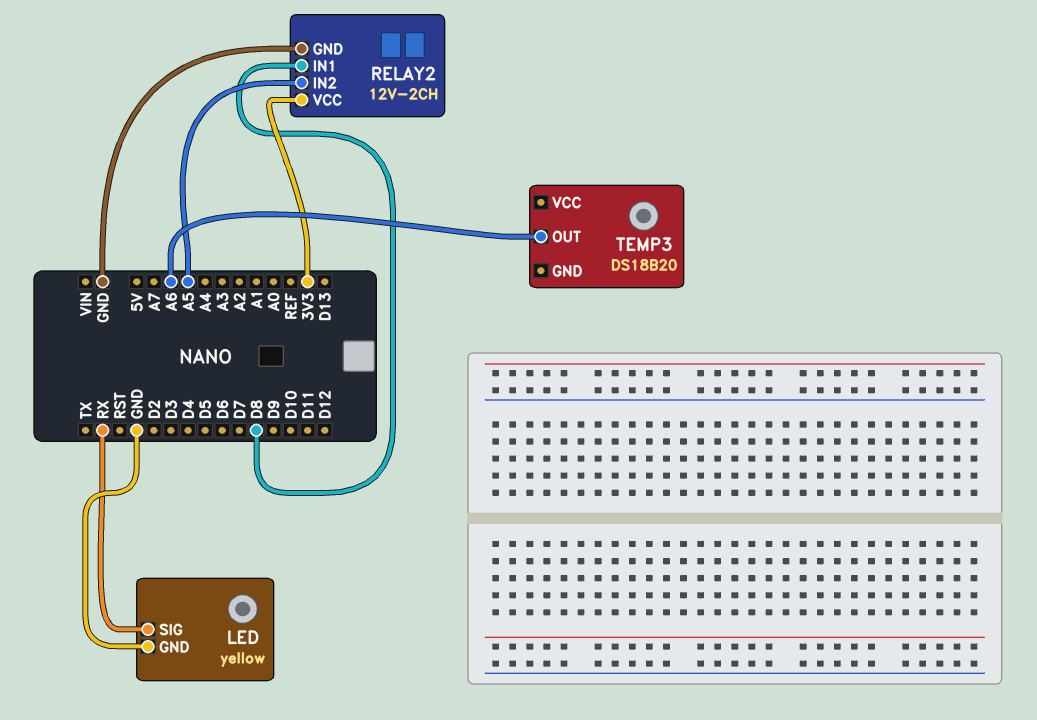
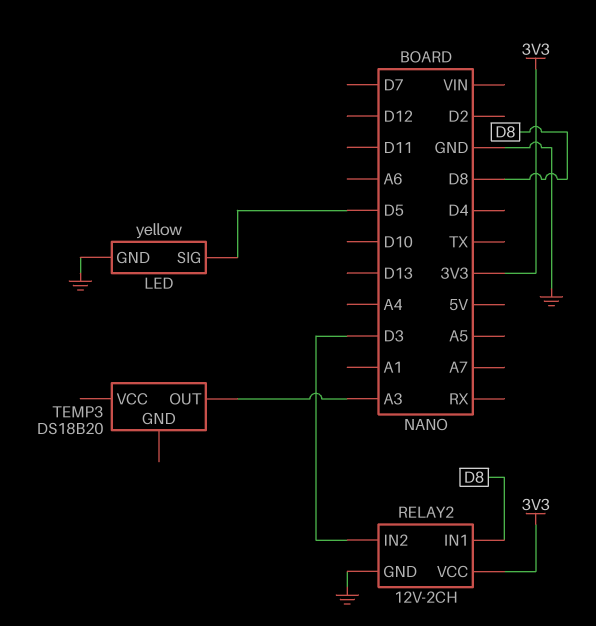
LED pin SIG: RX -> D5
RELAY2 pin IN2: A5 -> D3
TEMP3 pin OUT: A6 -> A3

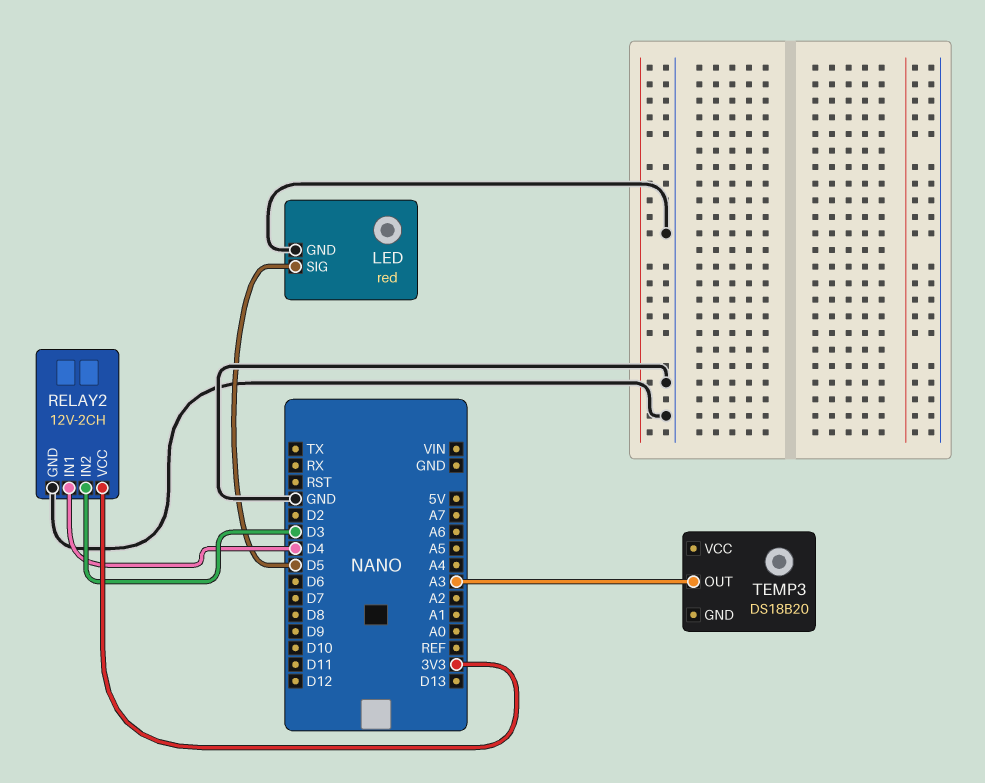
LED: yellow -> red
RELAY2 pin IN1: D8 -> D4

